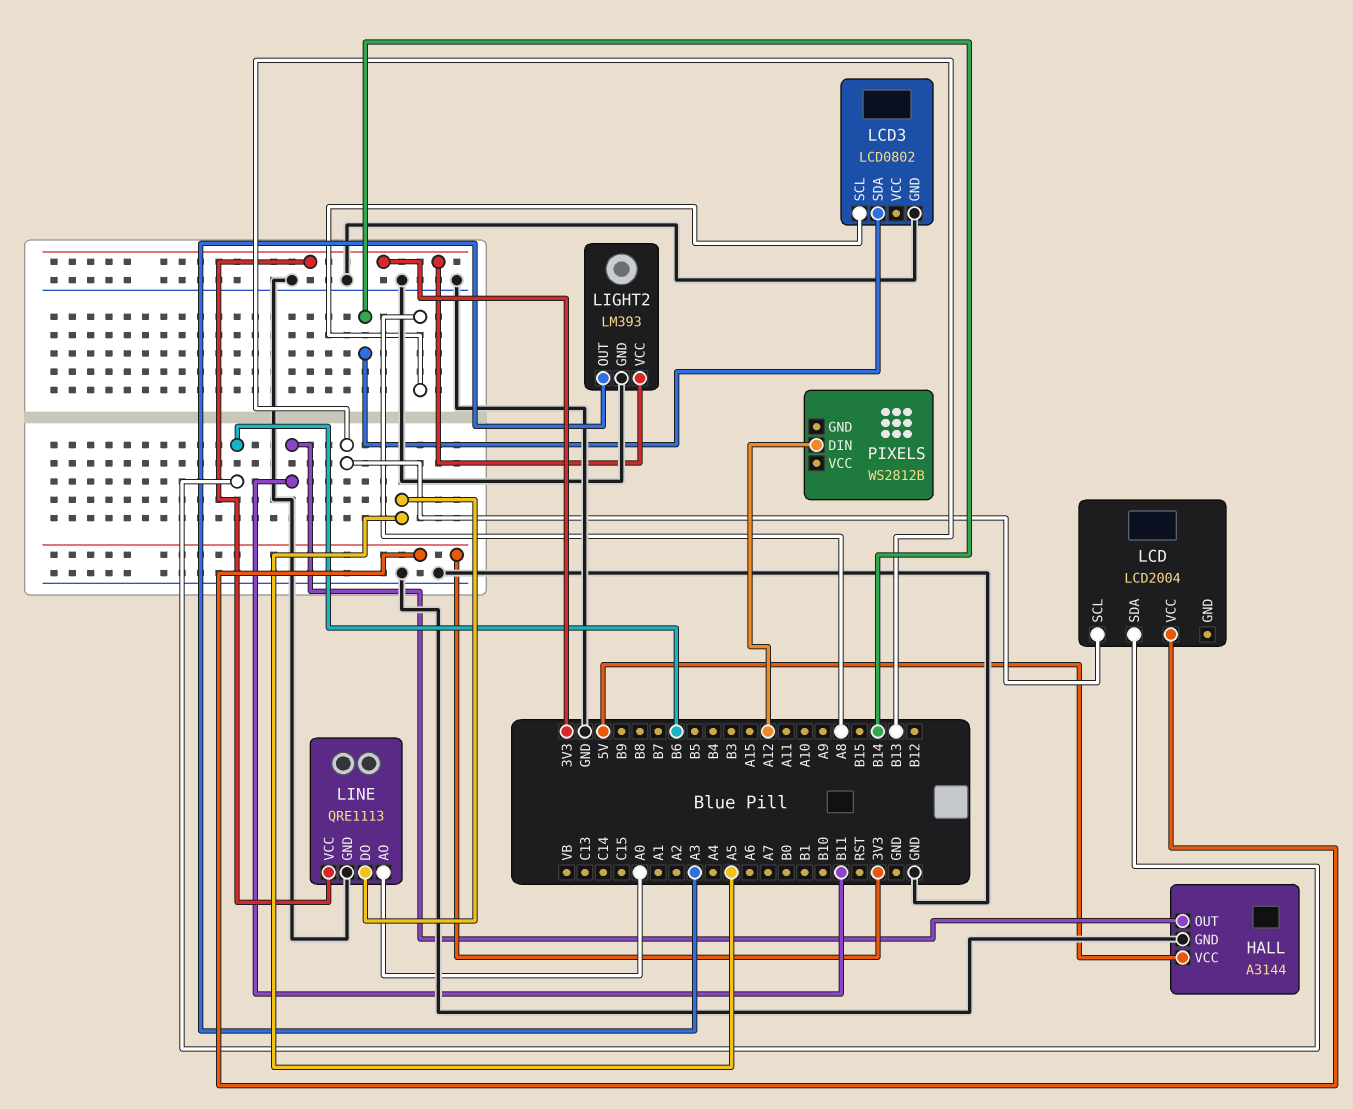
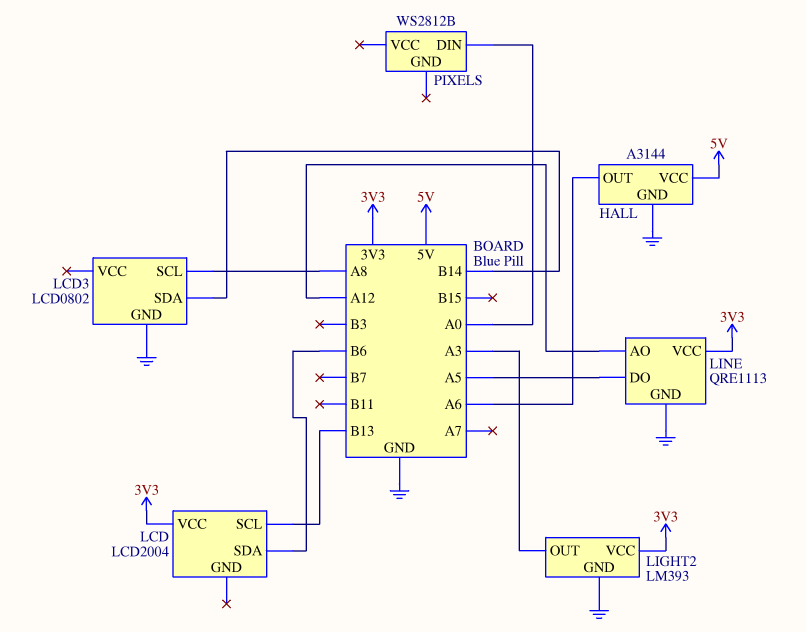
HALL pin OUT: B11 -> A6
LINE pin AO: A0 -> A12
PIXELS pin DIN: A12 -> A0

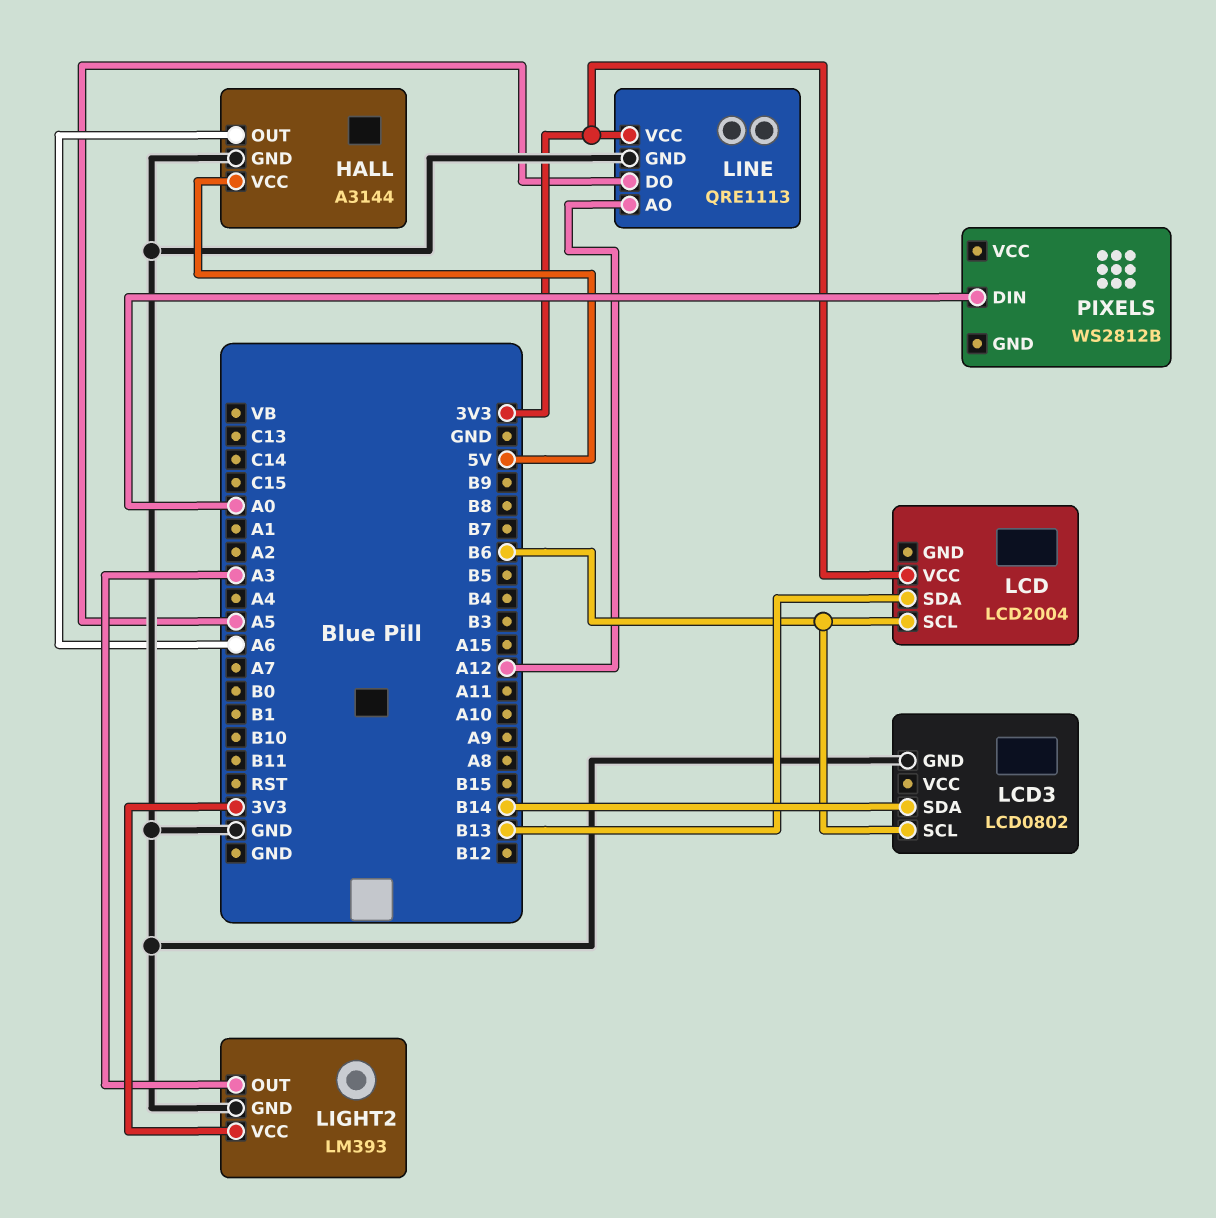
LCD pin SCL: B13 -> B6
LCD pin SDA: B6 -> B13
LCD3 pin SCL: A8 -> B6

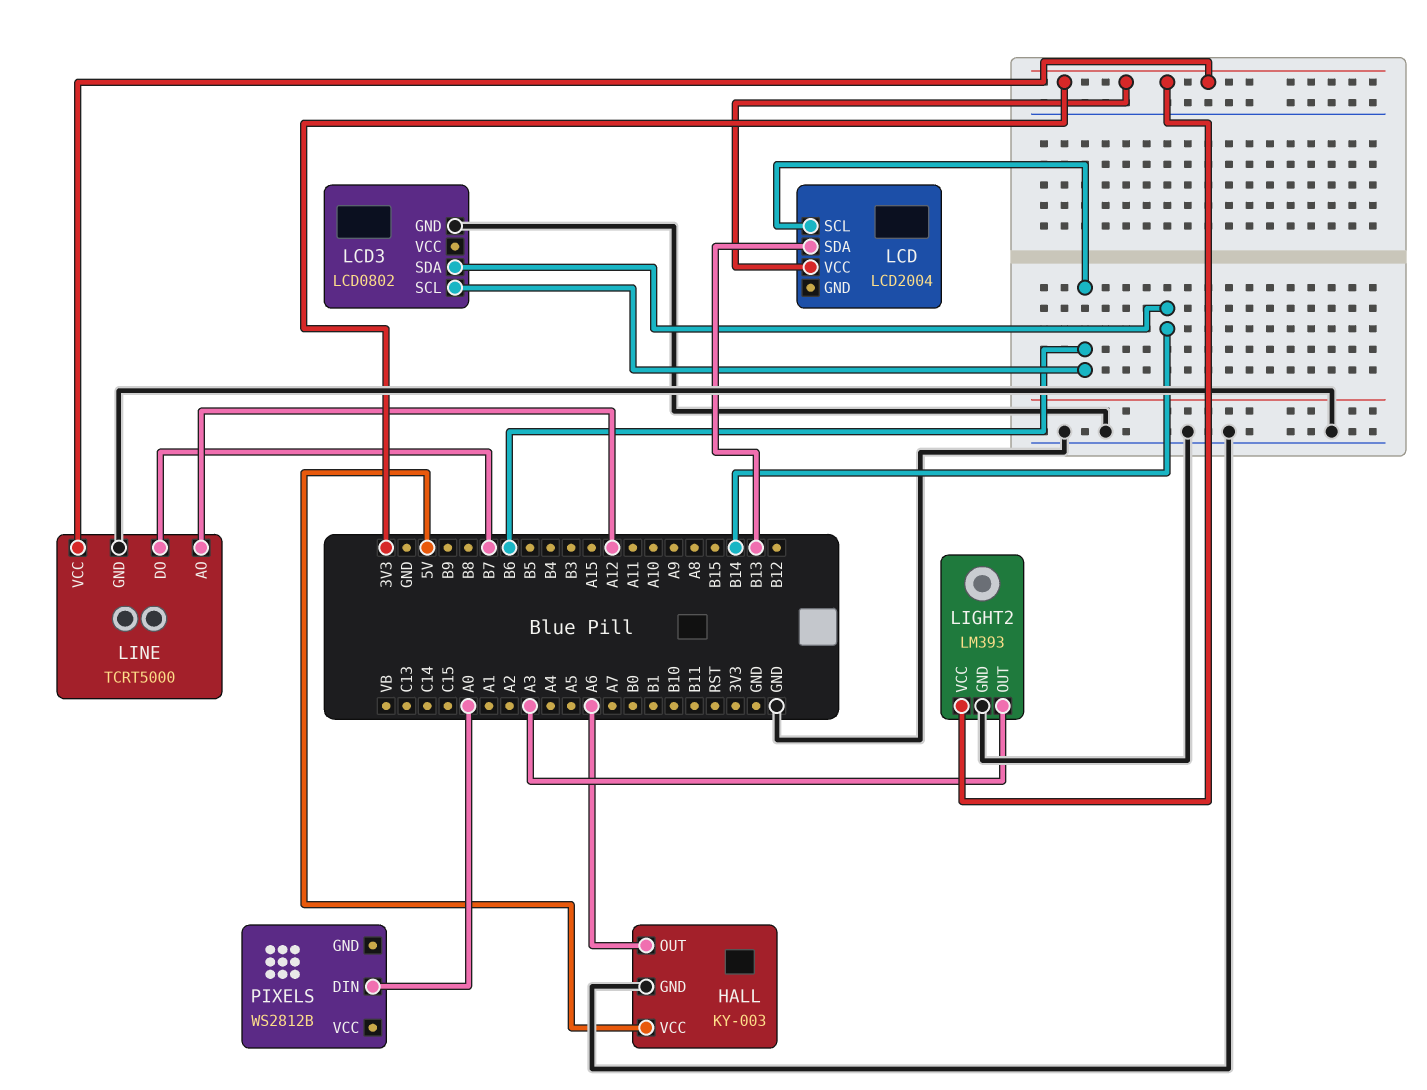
HALL: A3144 -> KY-003
LINE: QRE1113 -> TCRT5000
LINE pin DO: A5 -> B7

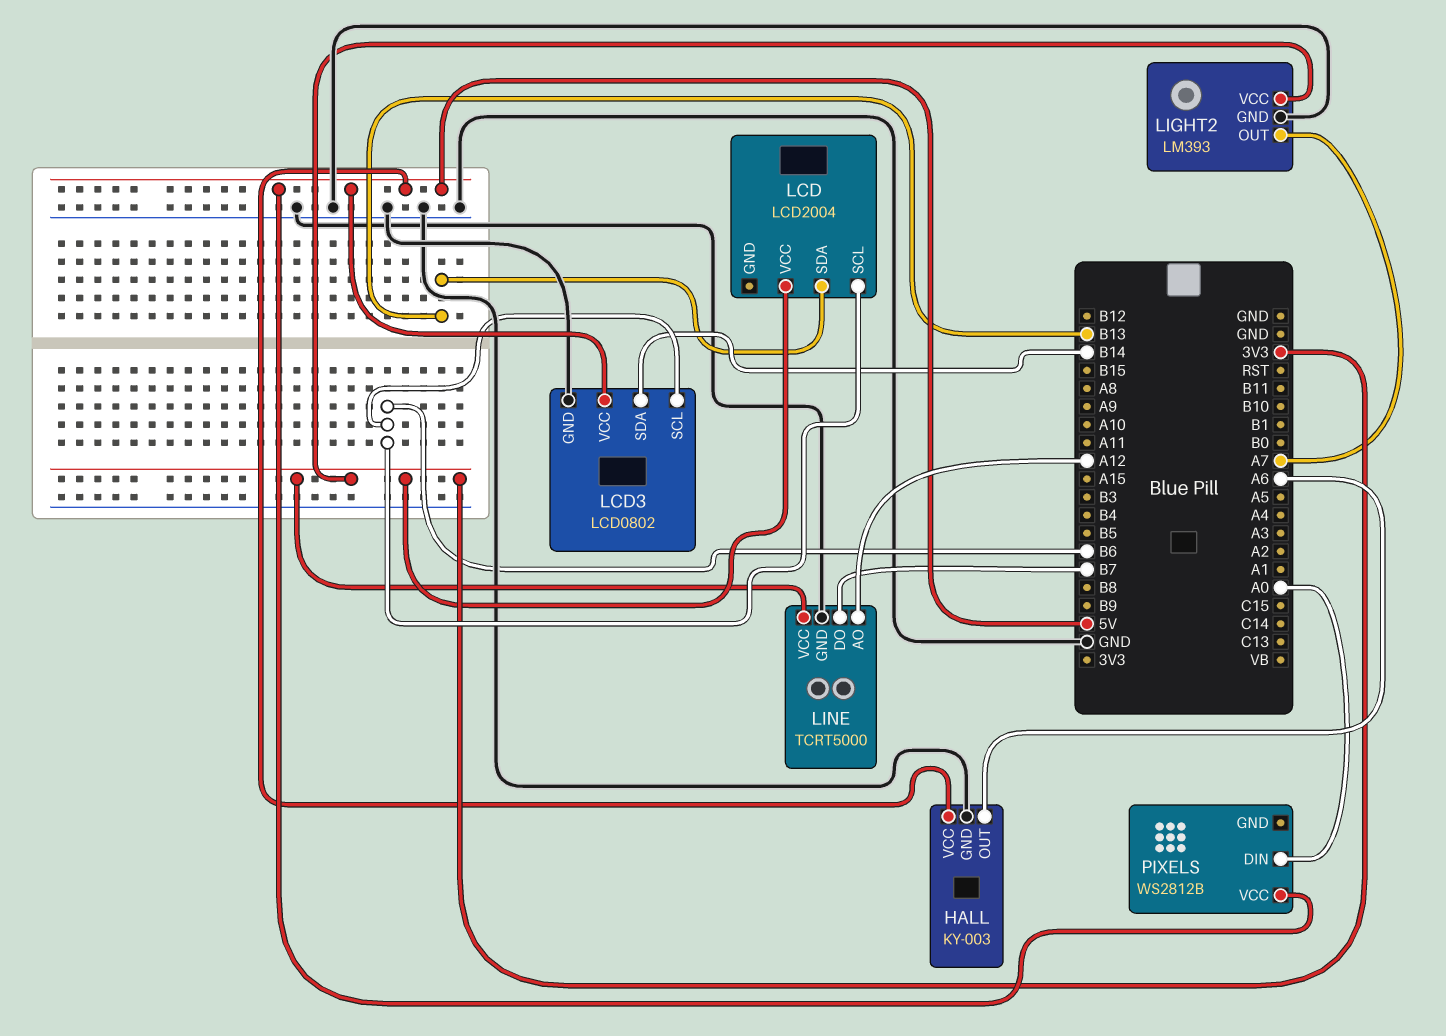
LCD3 pin VCC: none -> 5V
LIGHT2 pin OUT: A3 -> A7
PIXELS pin VCC: none -> 5V

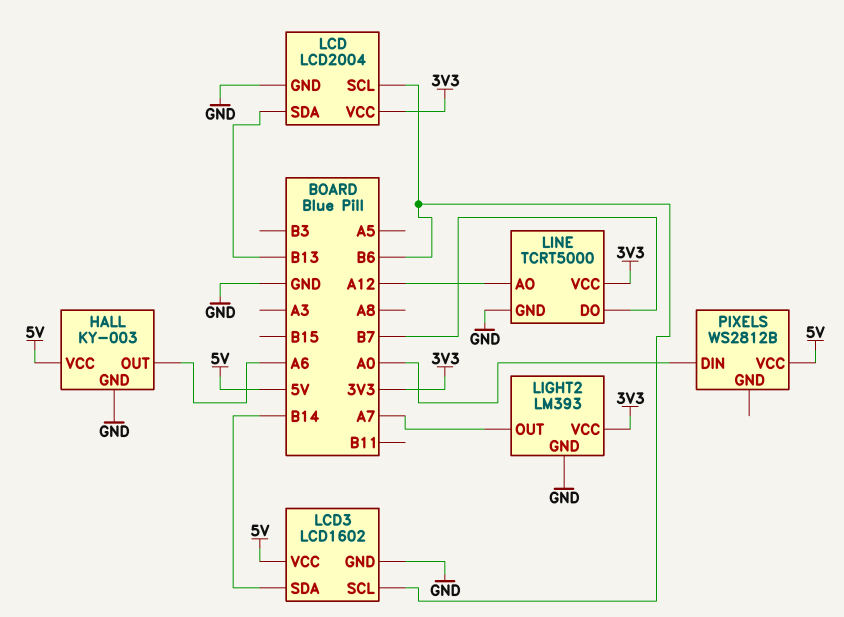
LCD pin GND: none -> GND
LCD3: LCD0802 -> LCD1602

